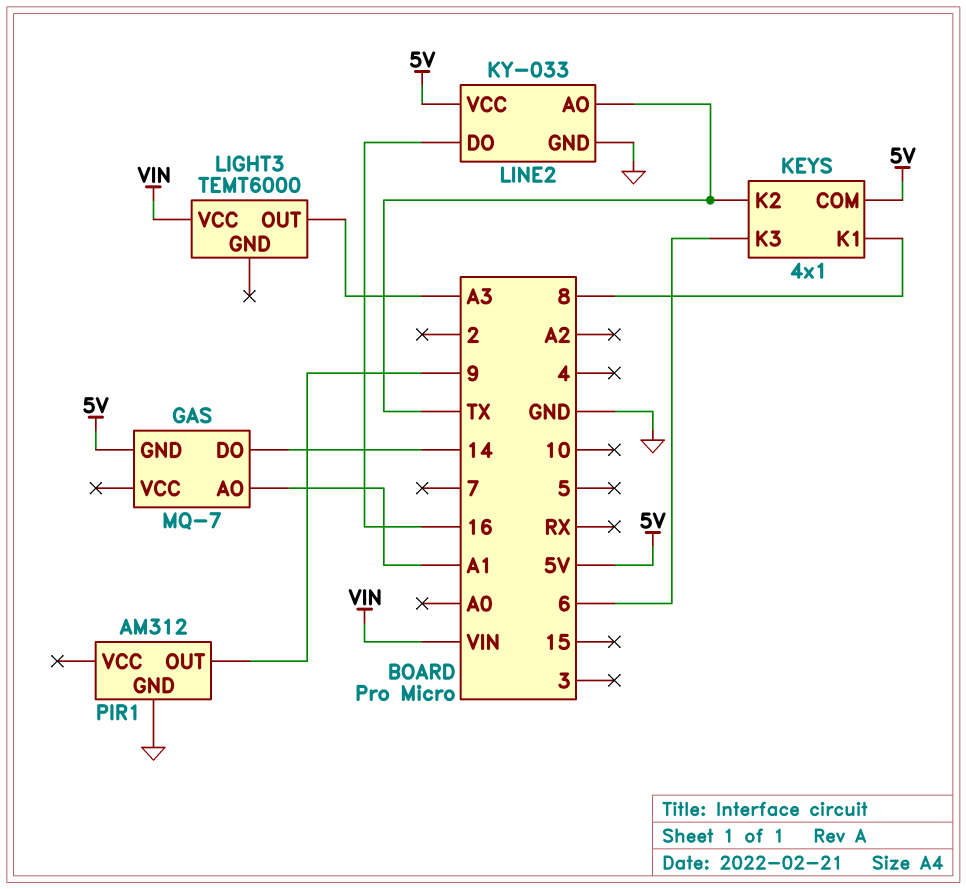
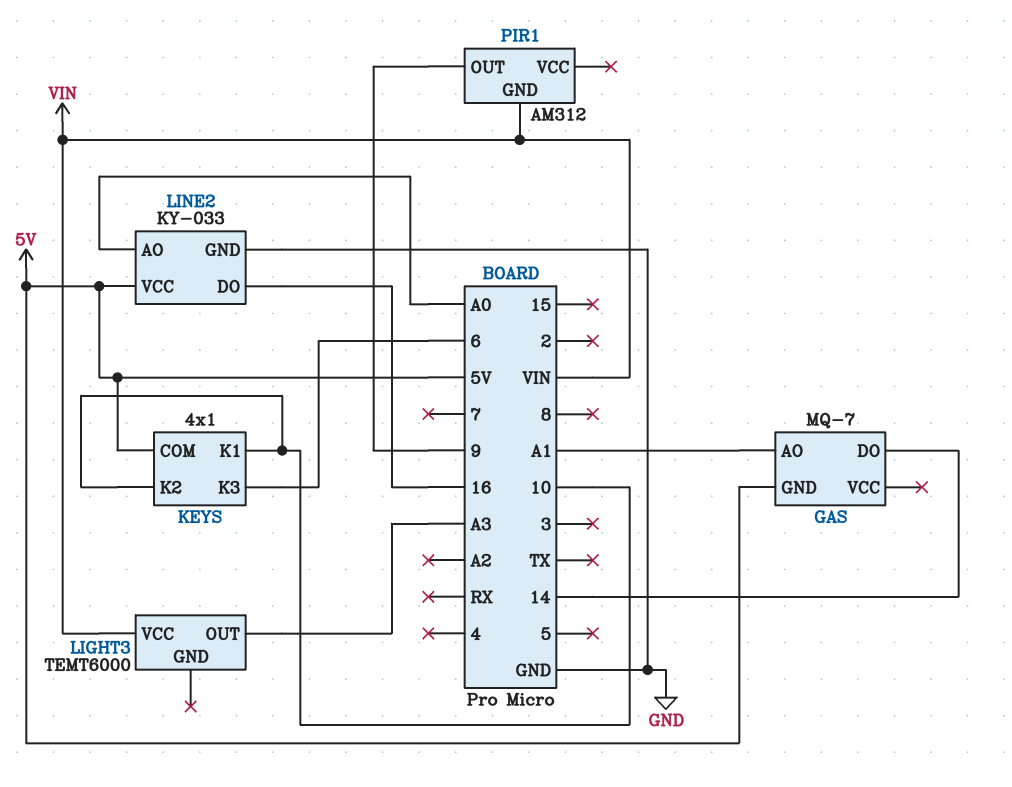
KEYS pin K1: 8 -> 10
KEYS pin K2: TX -> 10
LINE2 pin AO: TX -> A0
PIR1 pin GND: GND -> VIN

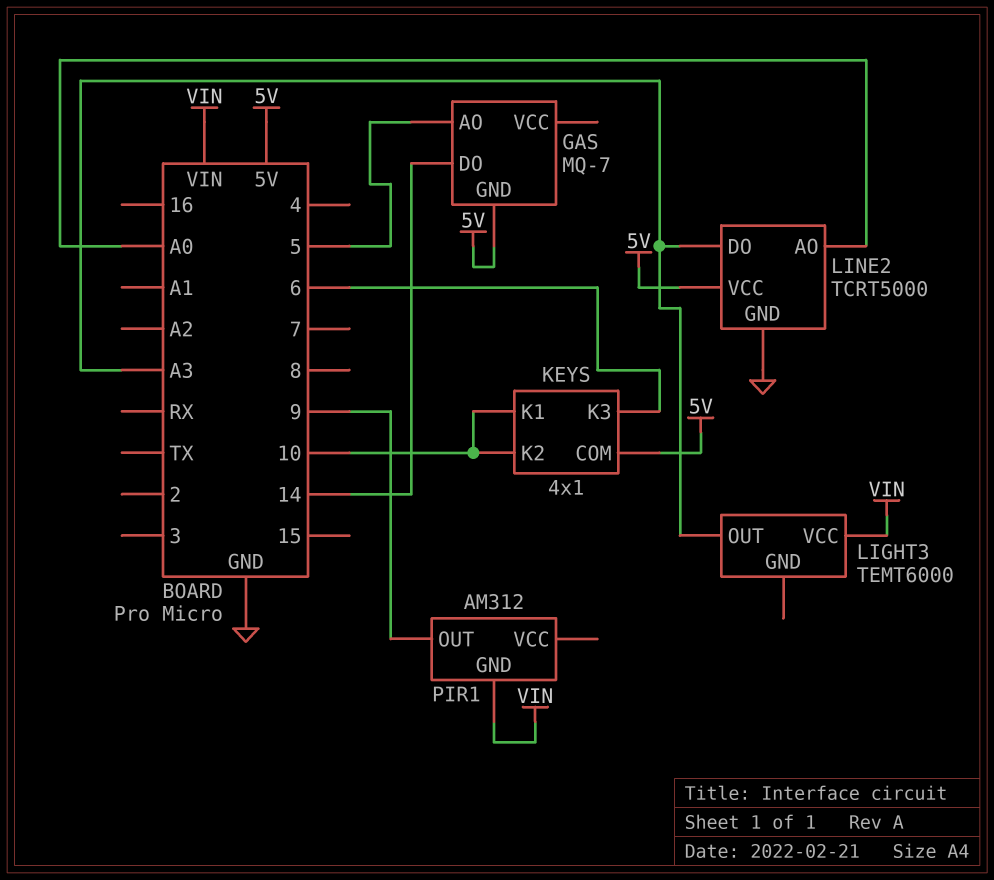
GAS pin AO: A1 -> 5
LINE2: KY-033 -> TCRT5000
LINE2 pin DO: 16 -> A3

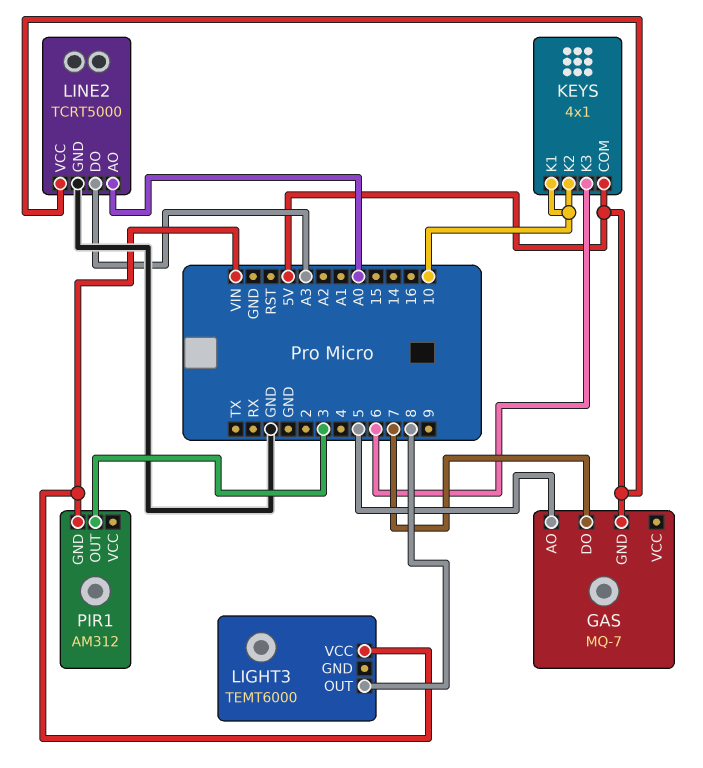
GAS pin DO: 14 -> 7
LIGHT3 pin OUT: A3 -> 8
PIR1 pin OUT: 9 -> 3

